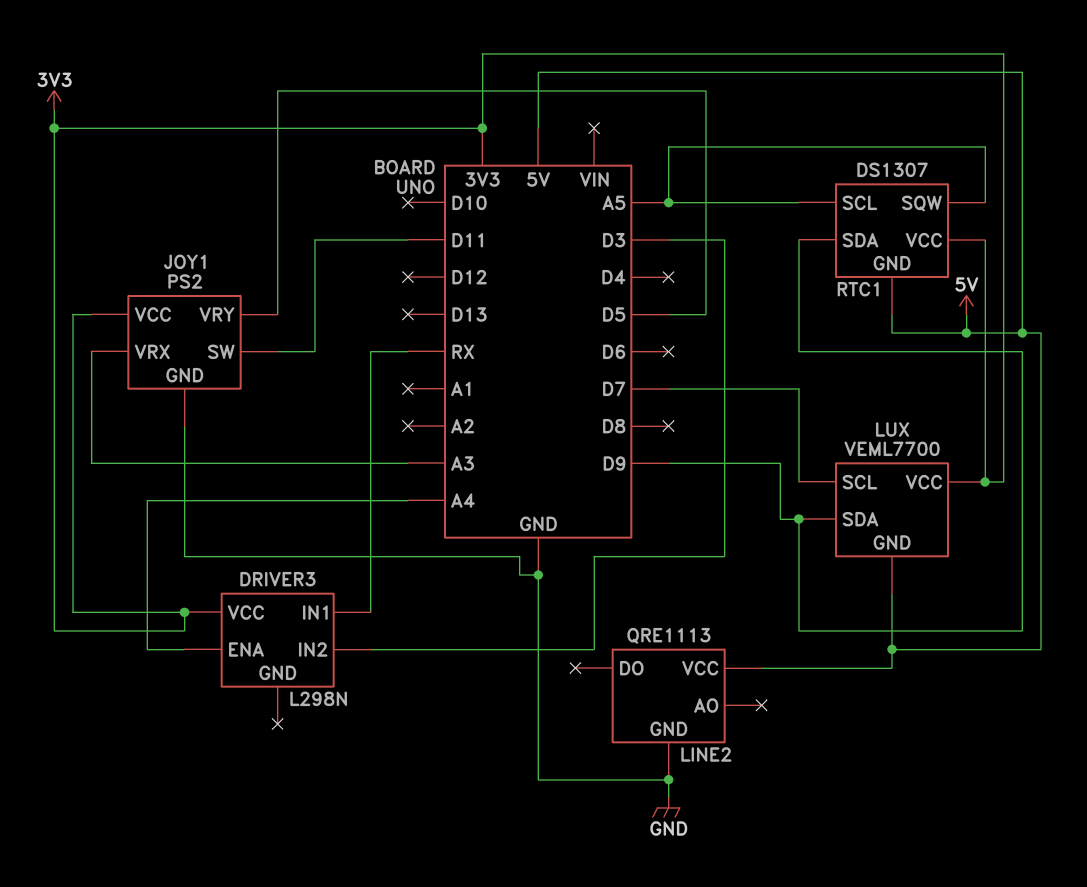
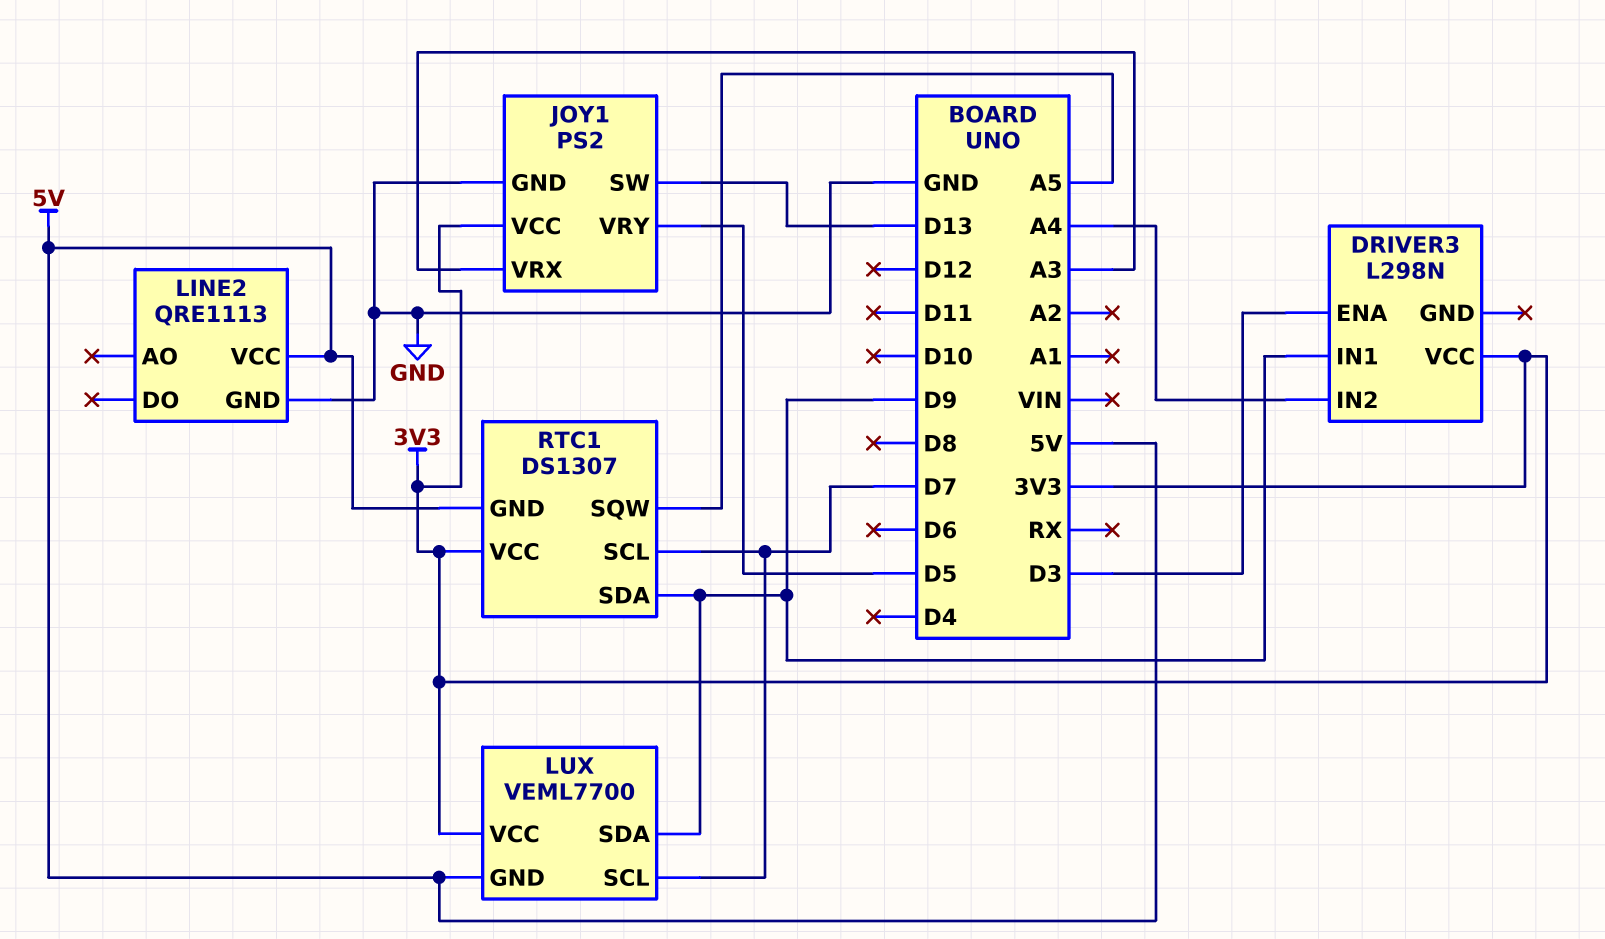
DRIVER3 pin ENA: A4 -> D3
DRIVER3 pin IN1: RX -> D9
DRIVER3 pin IN2: D3 -> A4
JOY1 pin SW: D11 -> D13
RTC1 pin SCL: A5 -> D7

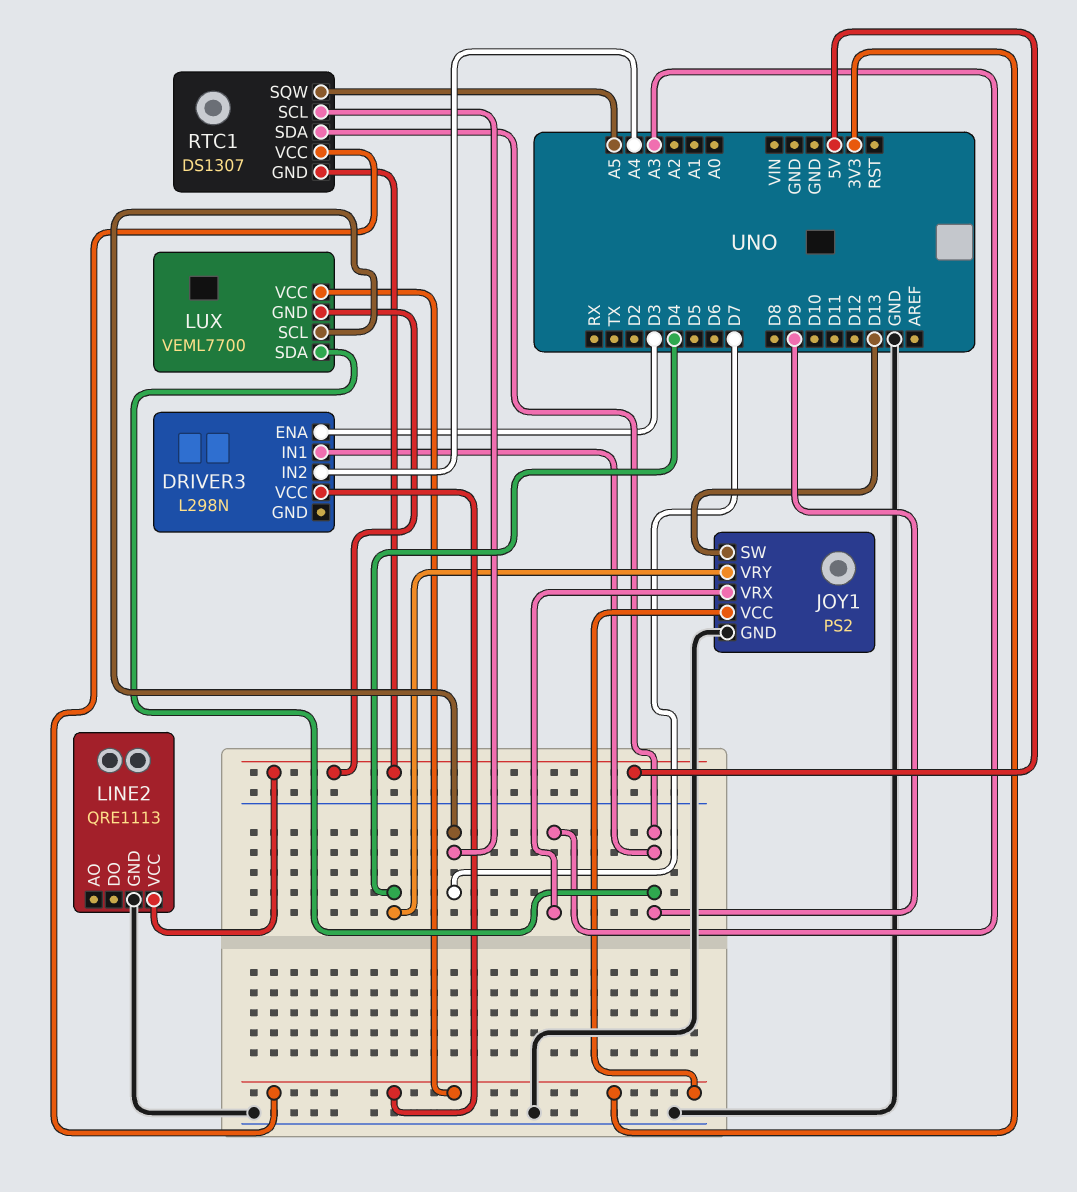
JOY1 pin VRY: D5 -> D4

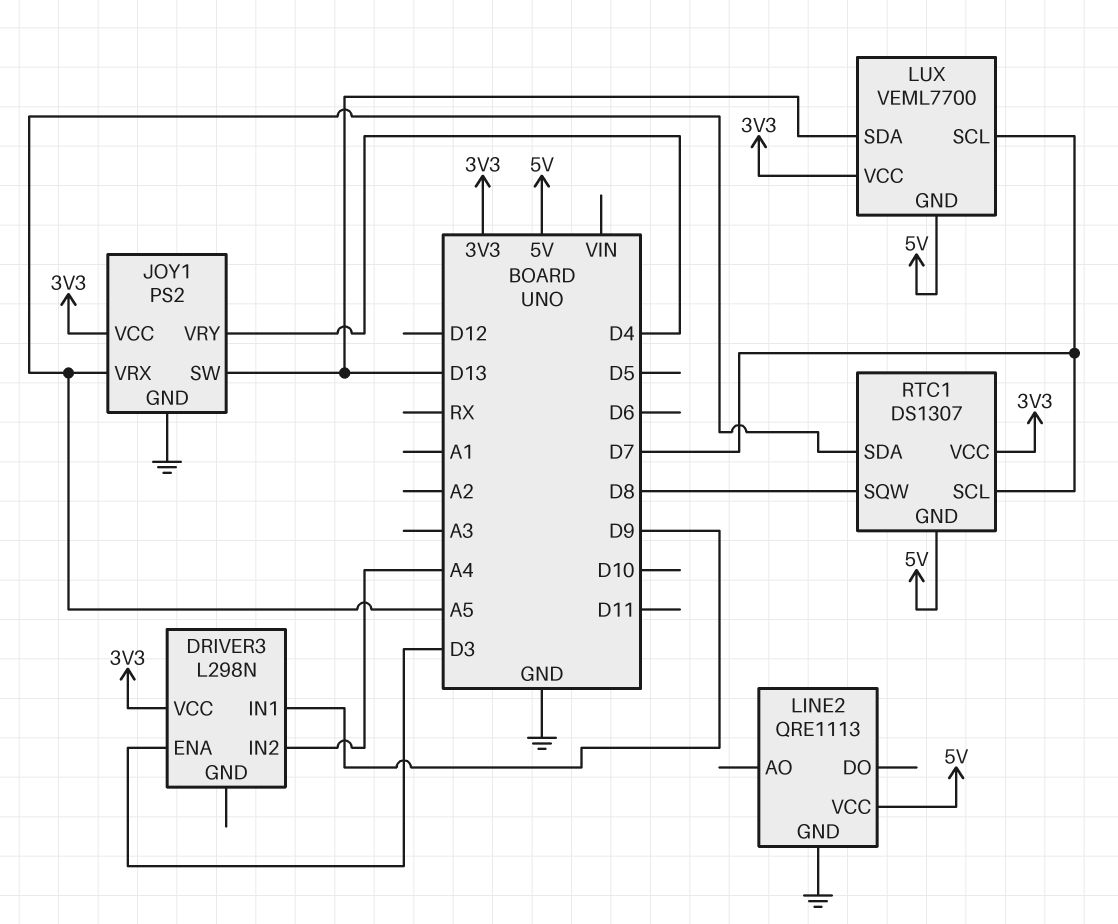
JOY1 pin VRX: A3 -> A5
LUX pin SDA: D9 -> D13
RTC1 pin SDA: D9 -> A5
RTC1 pin SQW: A5 -> D8

